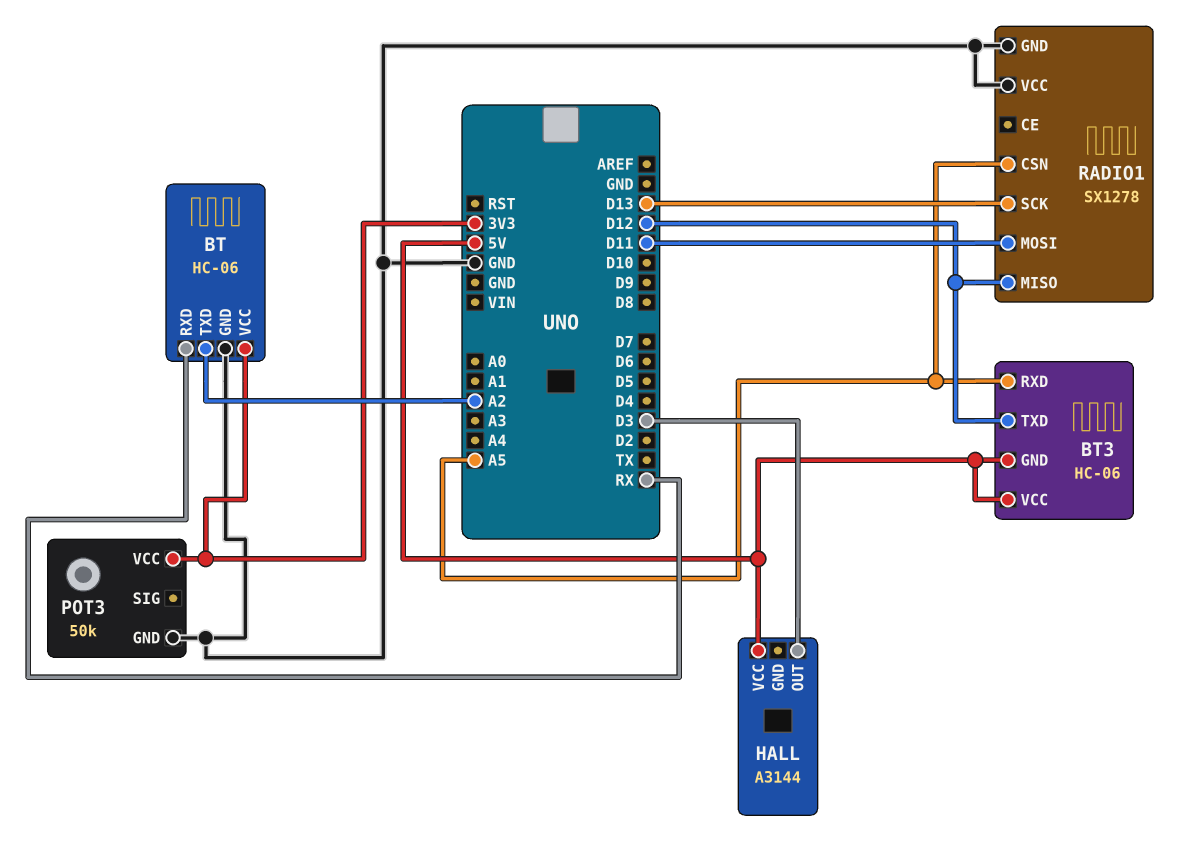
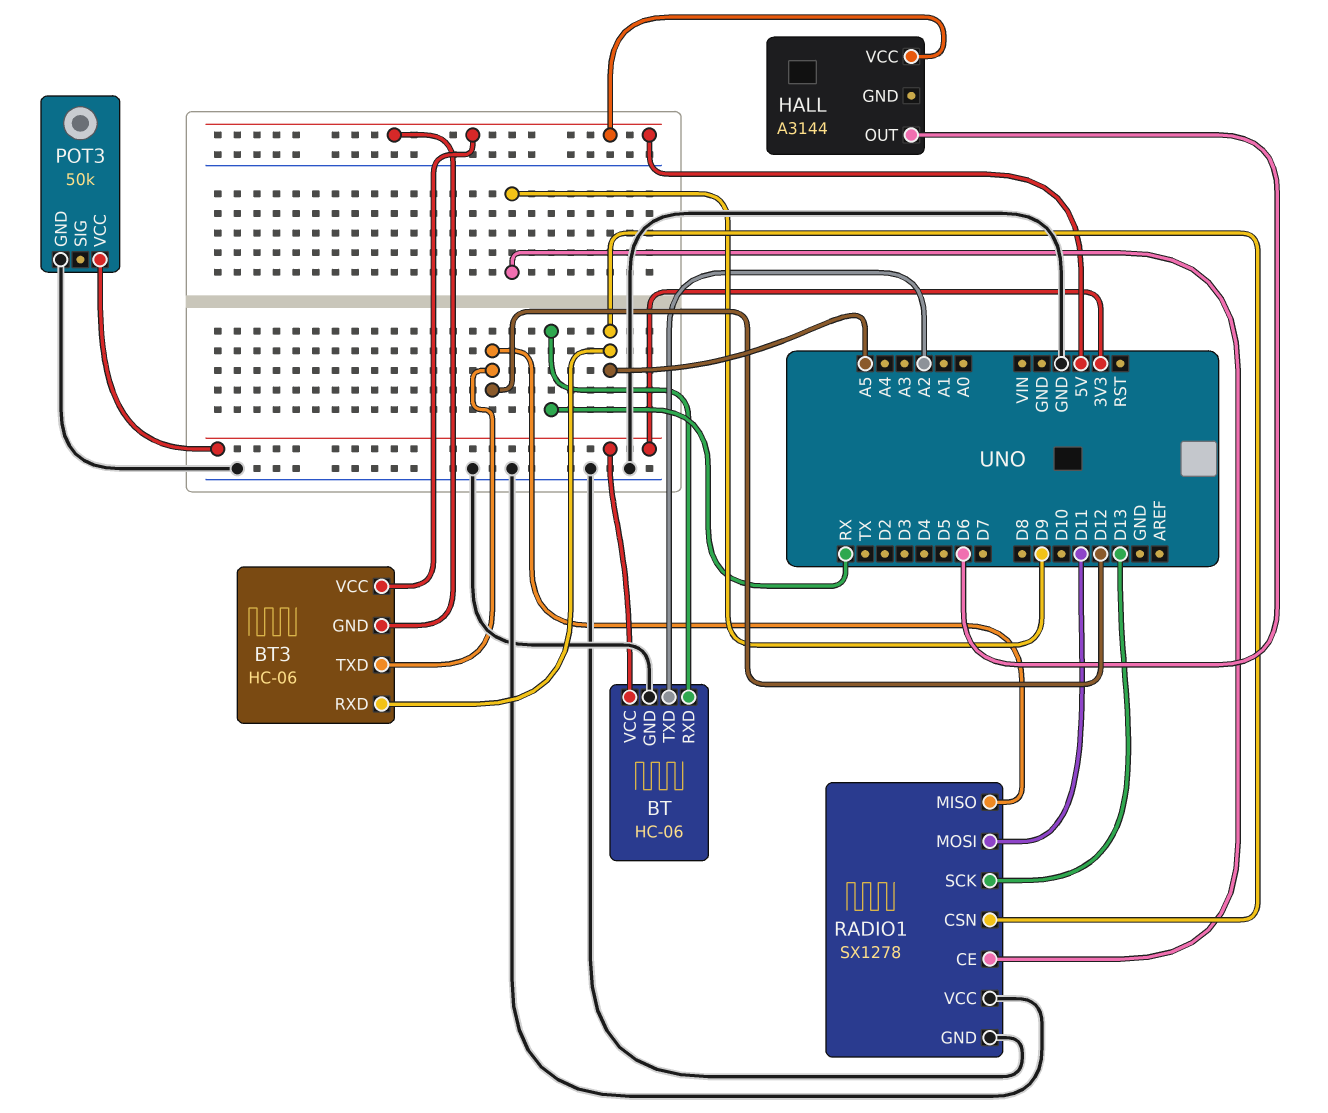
HALL pin OUT: D3 -> D6
RADIO1 pin CE: none -> D9

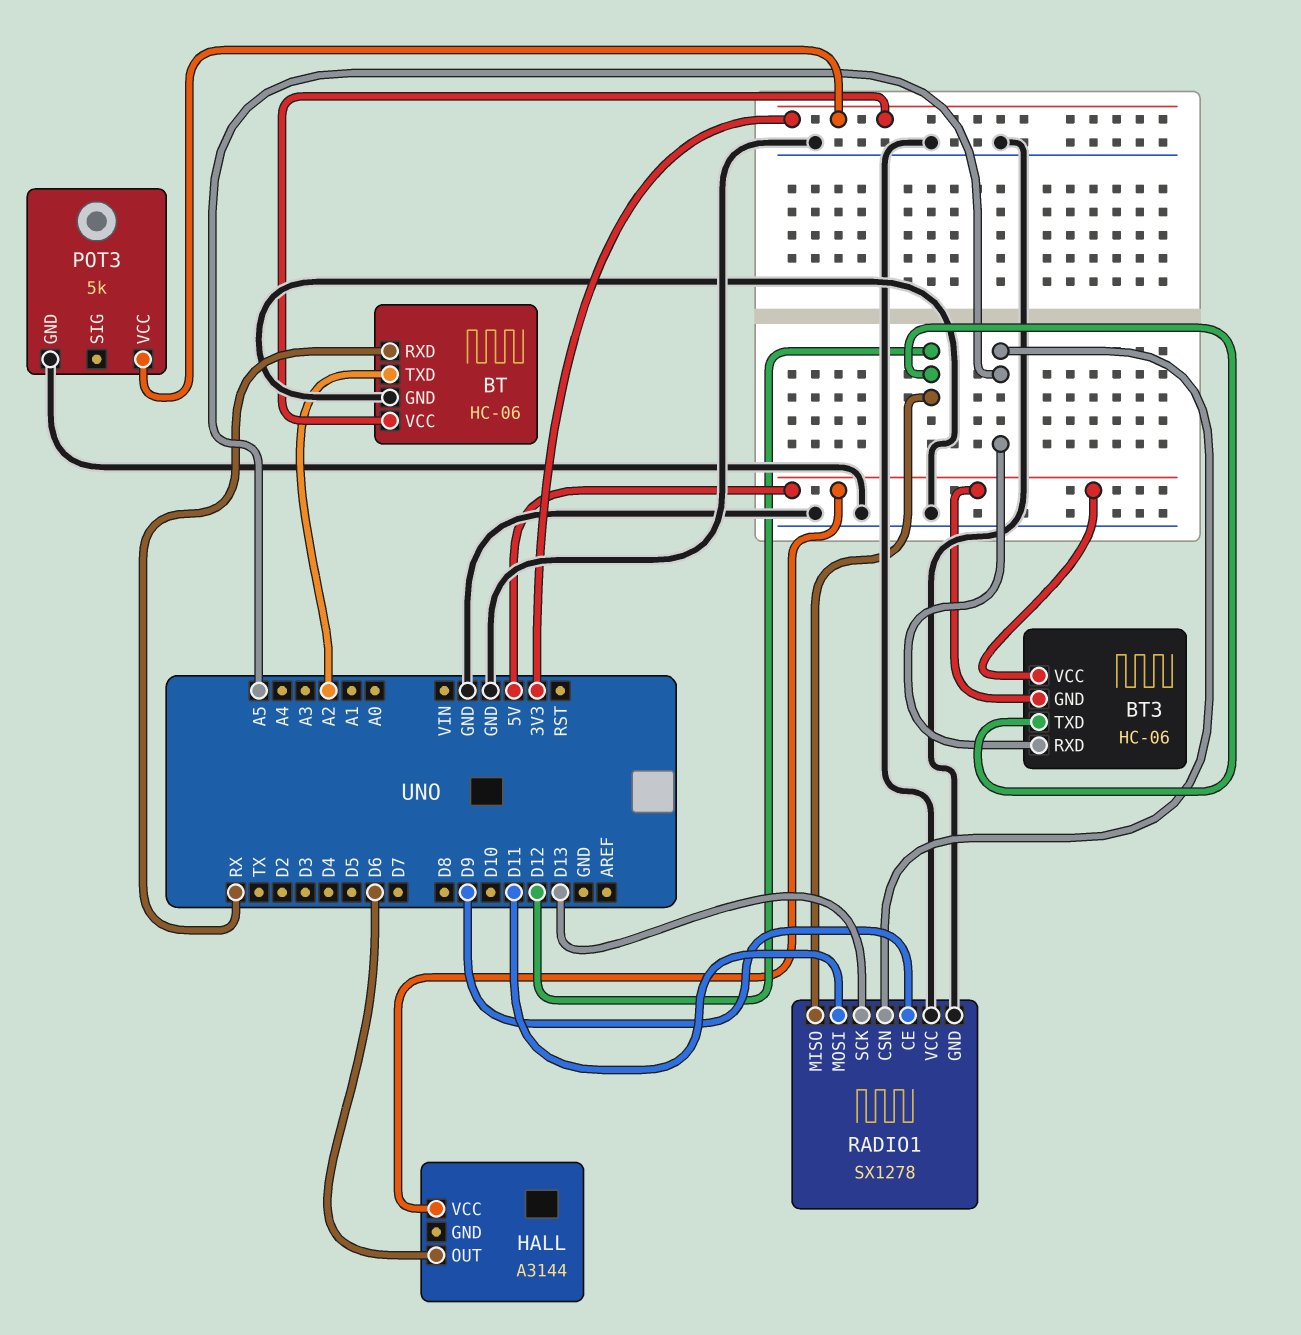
POT3: 50k -> 5k

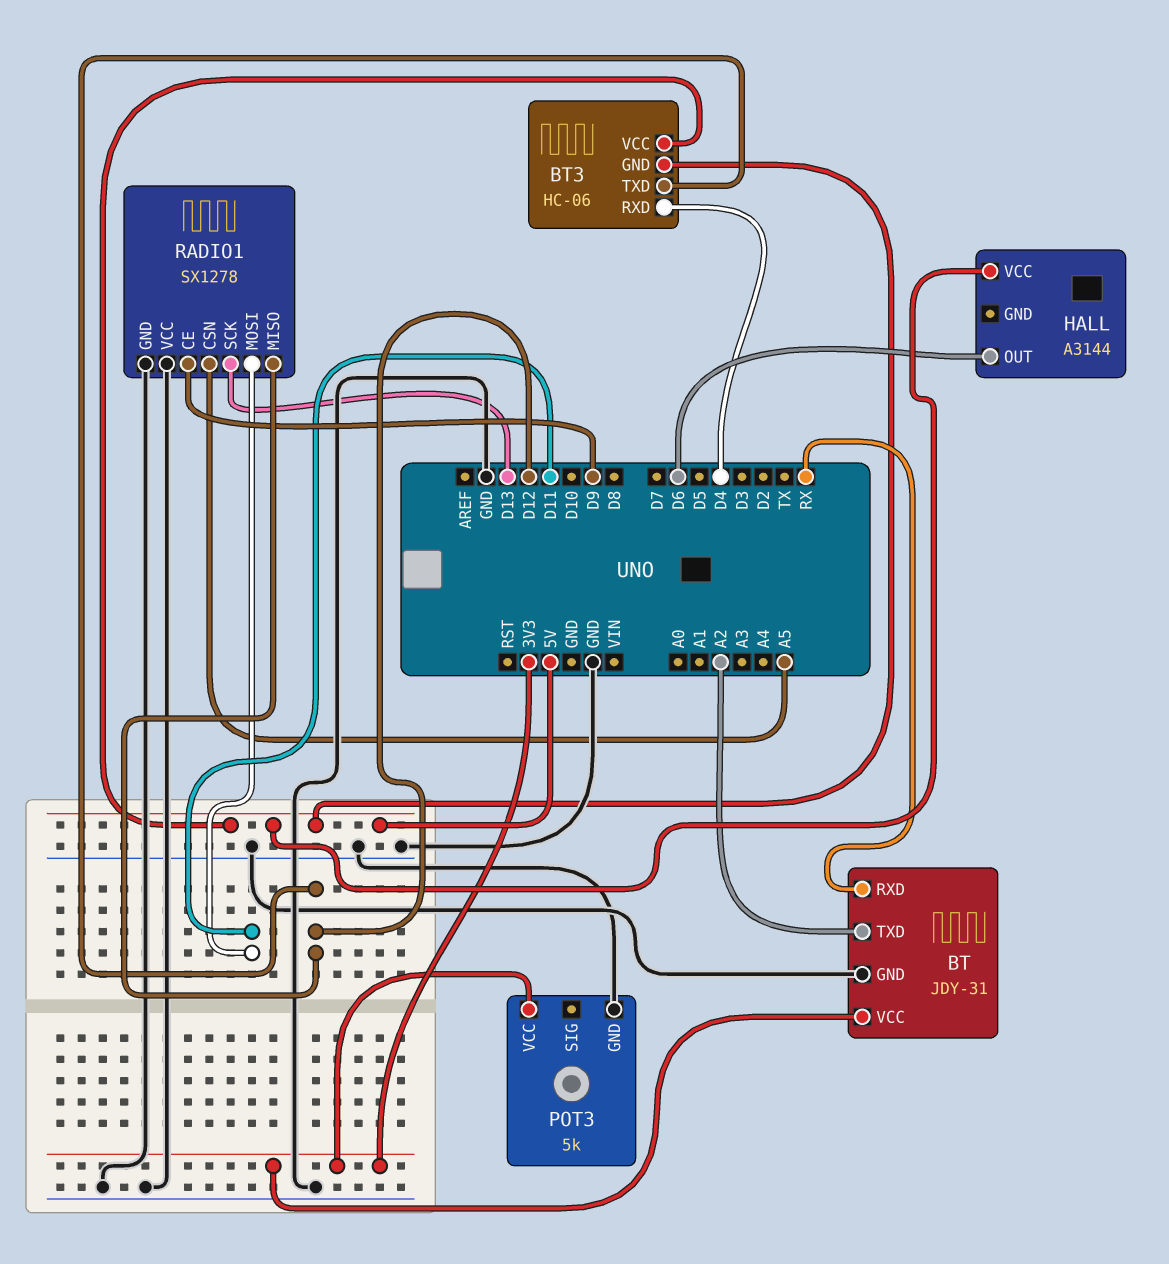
BT: HC-06 -> JDY-31
BT3 pin RXD: A5 -> D4

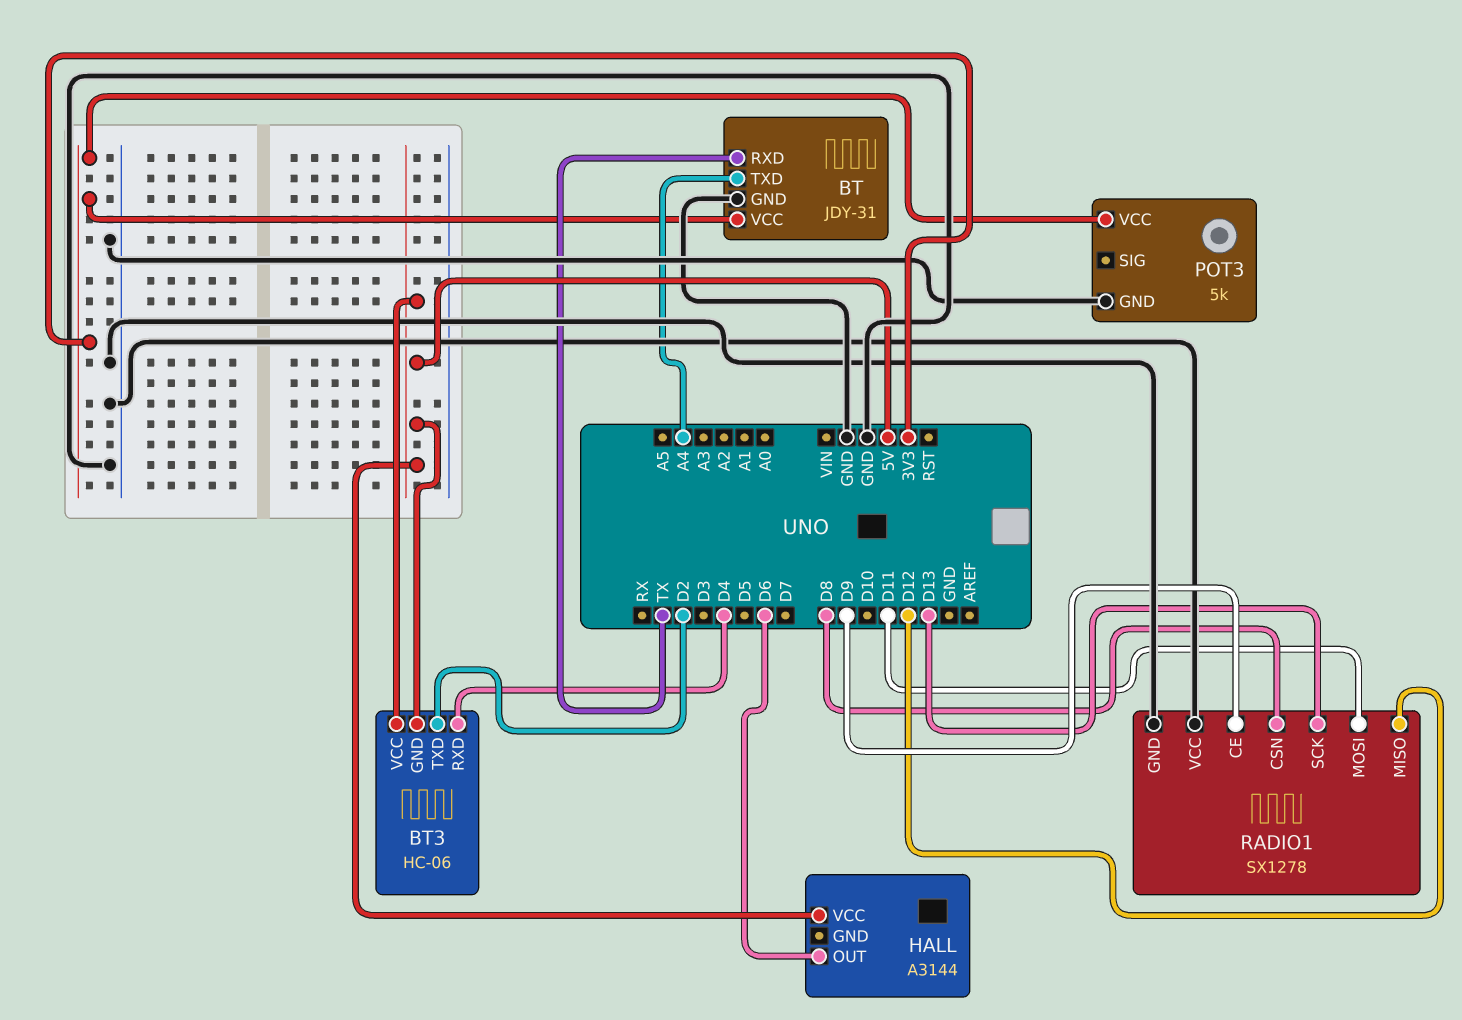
BT pin RXD: RX -> TX
BT pin TXD: A2 -> A4
BT3 pin TXD: D12 -> D2
RADIO1 pin CSN: A5 -> D8

